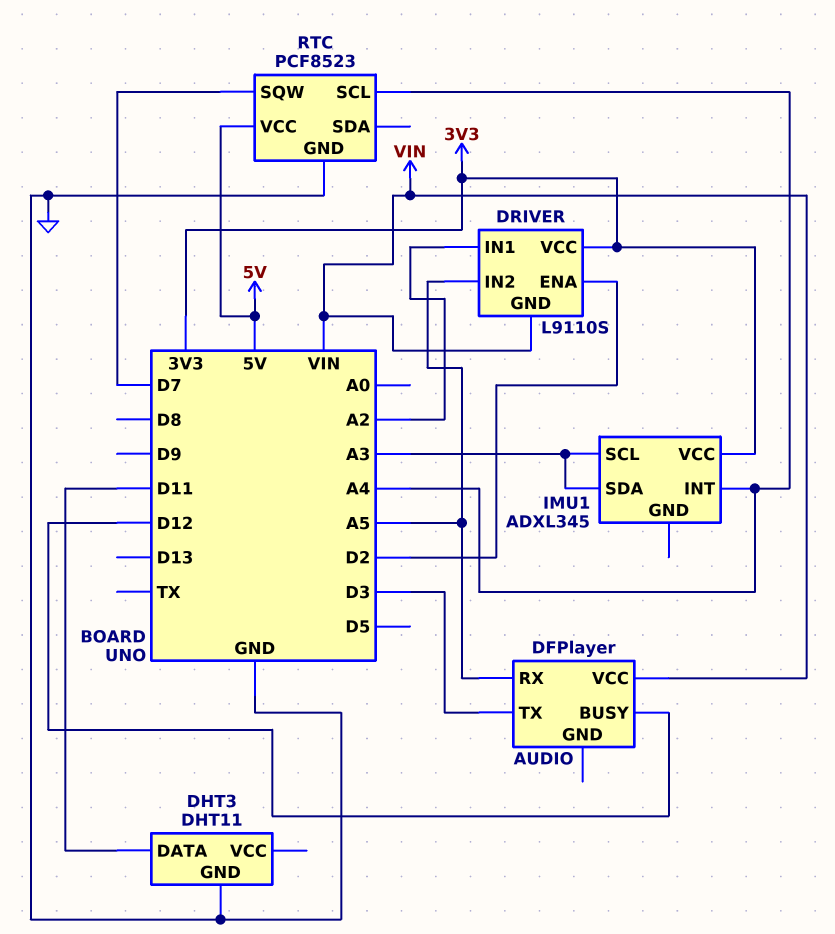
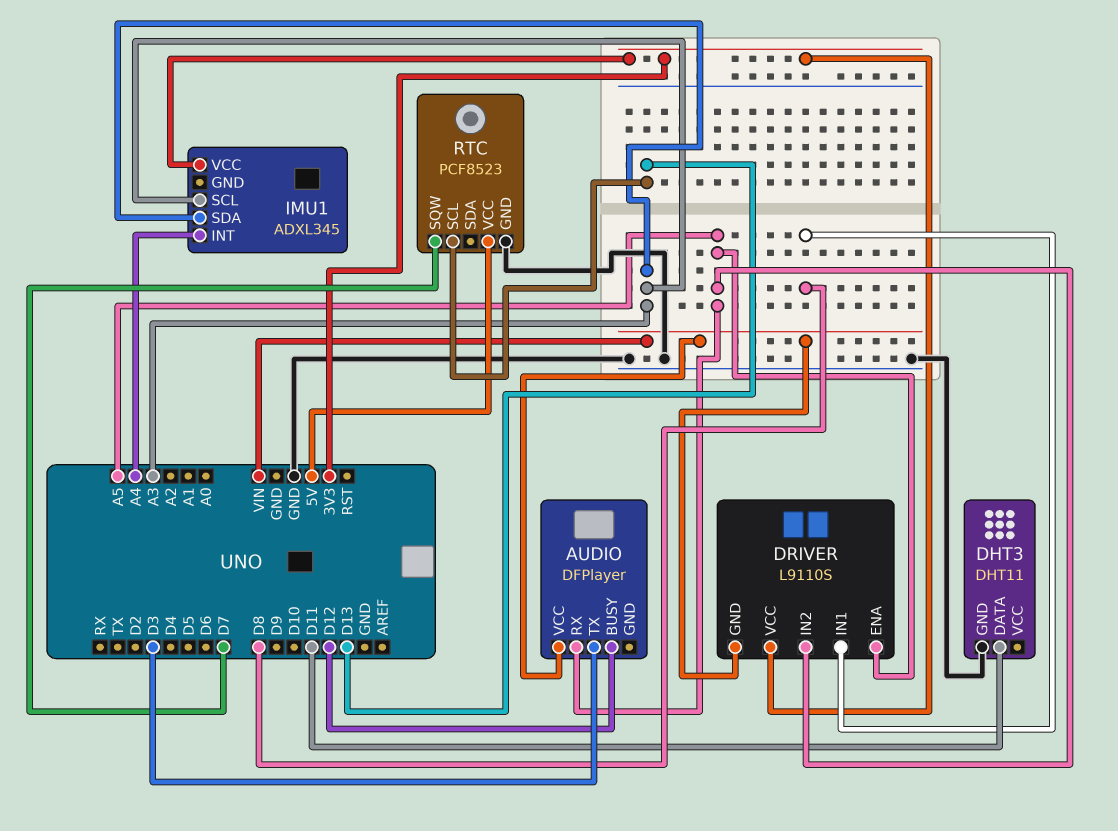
DRIVER pin ENA: D2 -> A5
DRIVER pin IN1: A2 -> D8
RTC pin SCL: A4 -> D13

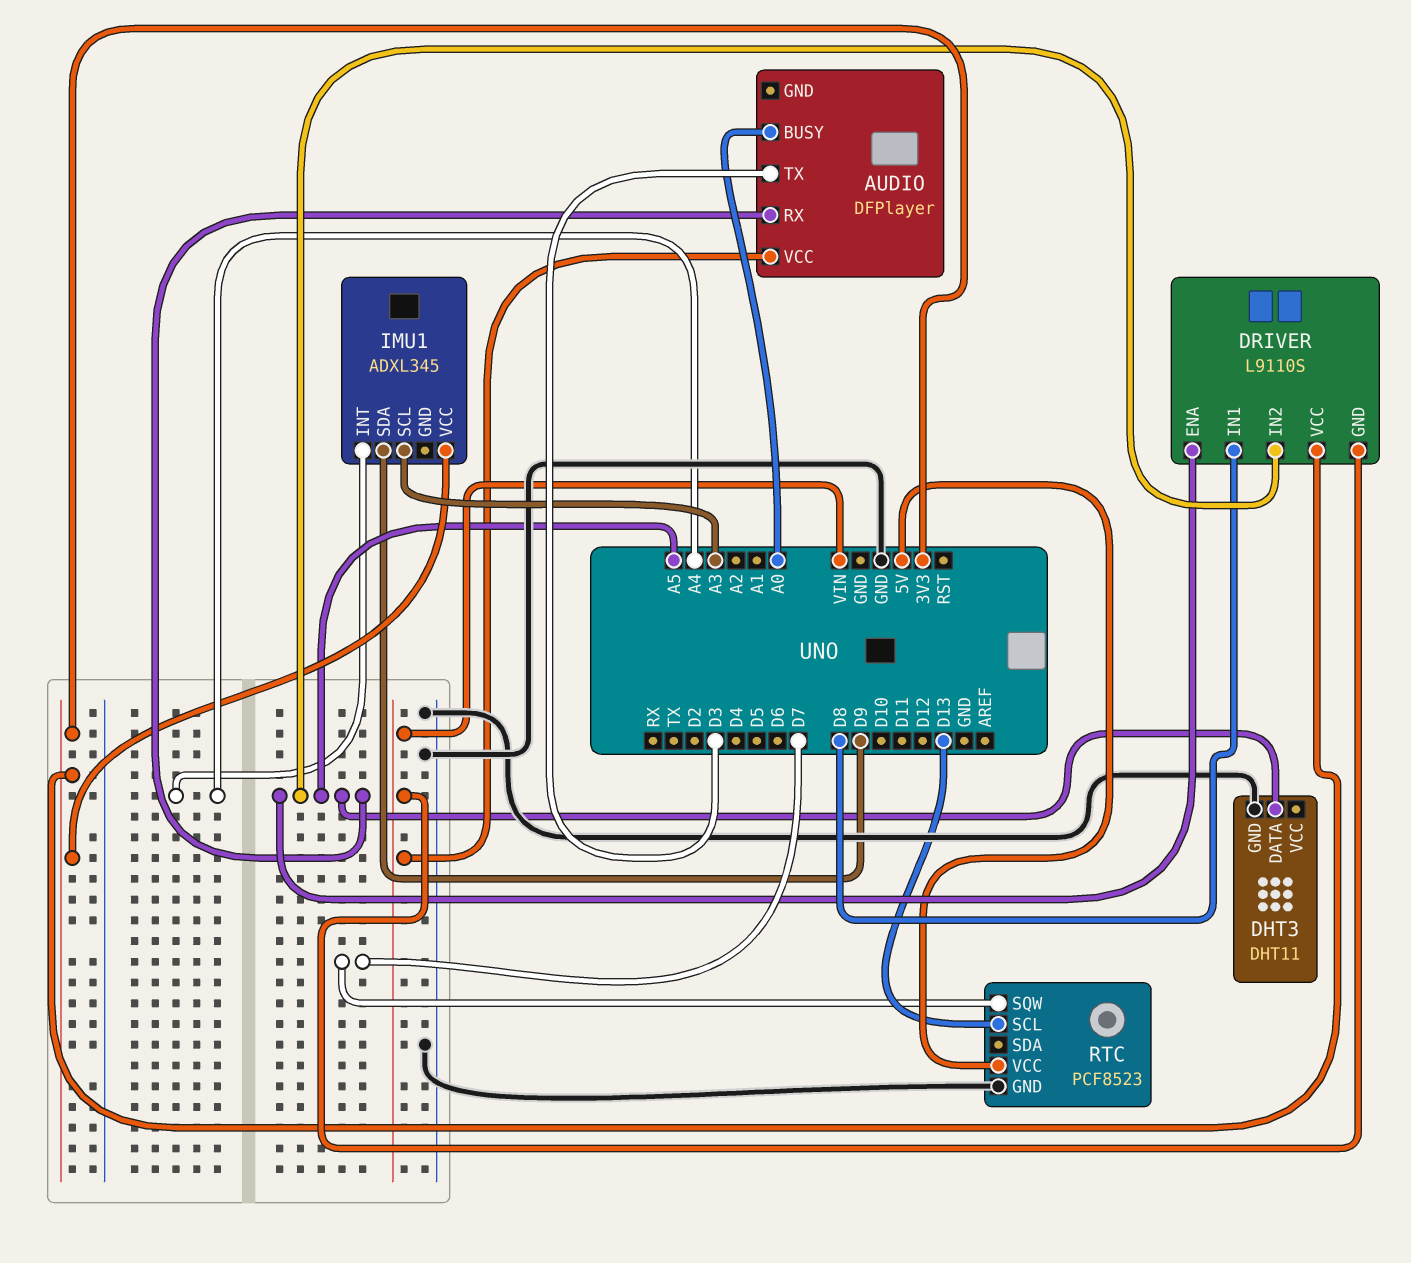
AUDIO pin BUSY: D12 -> A0
DHT3 pin DATA: D11 -> A5
IMU1 pin SDA: A3 -> D9

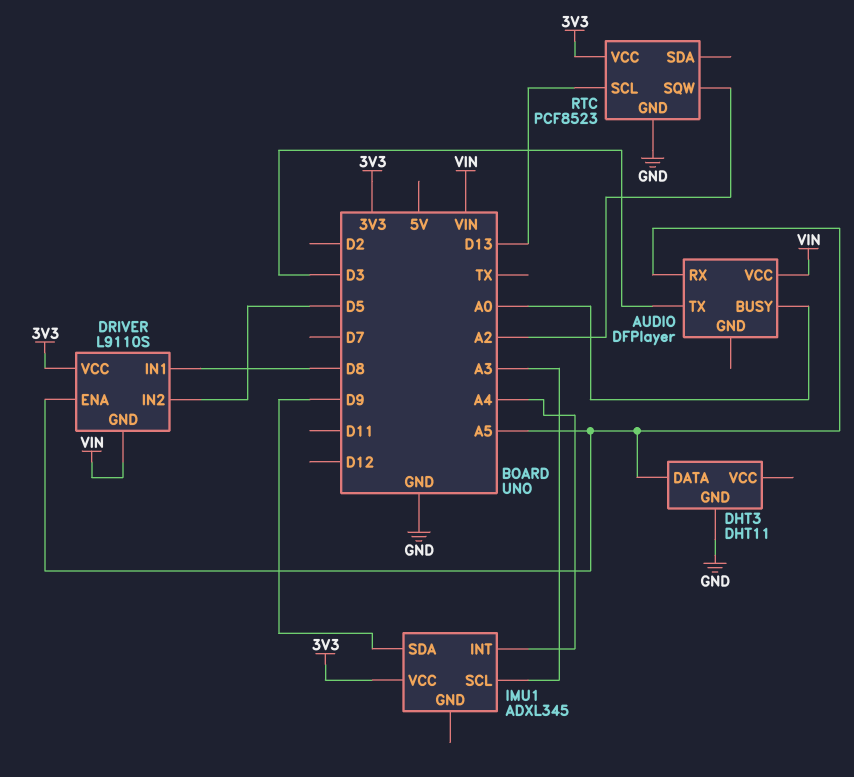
DRIVER pin IN2: A5 -> D5
RTC pin SQW: D7 -> A2
RTC pin VCC: 5V -> 3V3

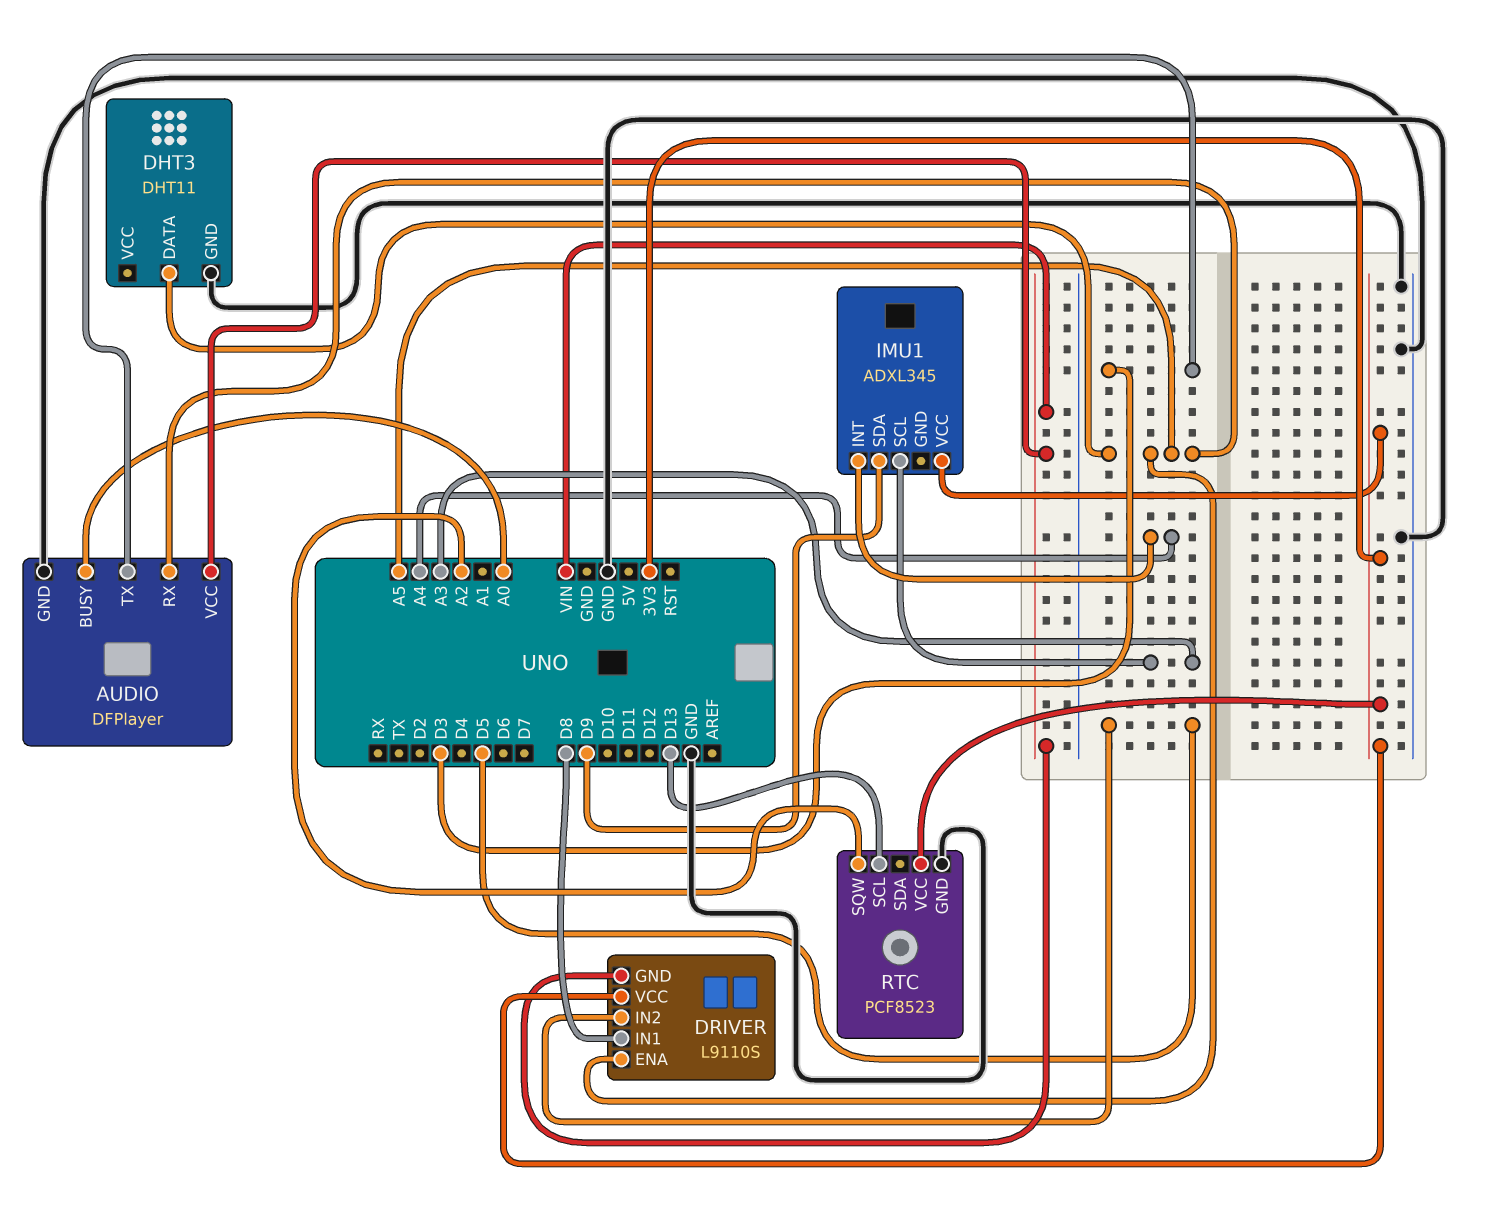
AUDIO pin GND: none -> GND

